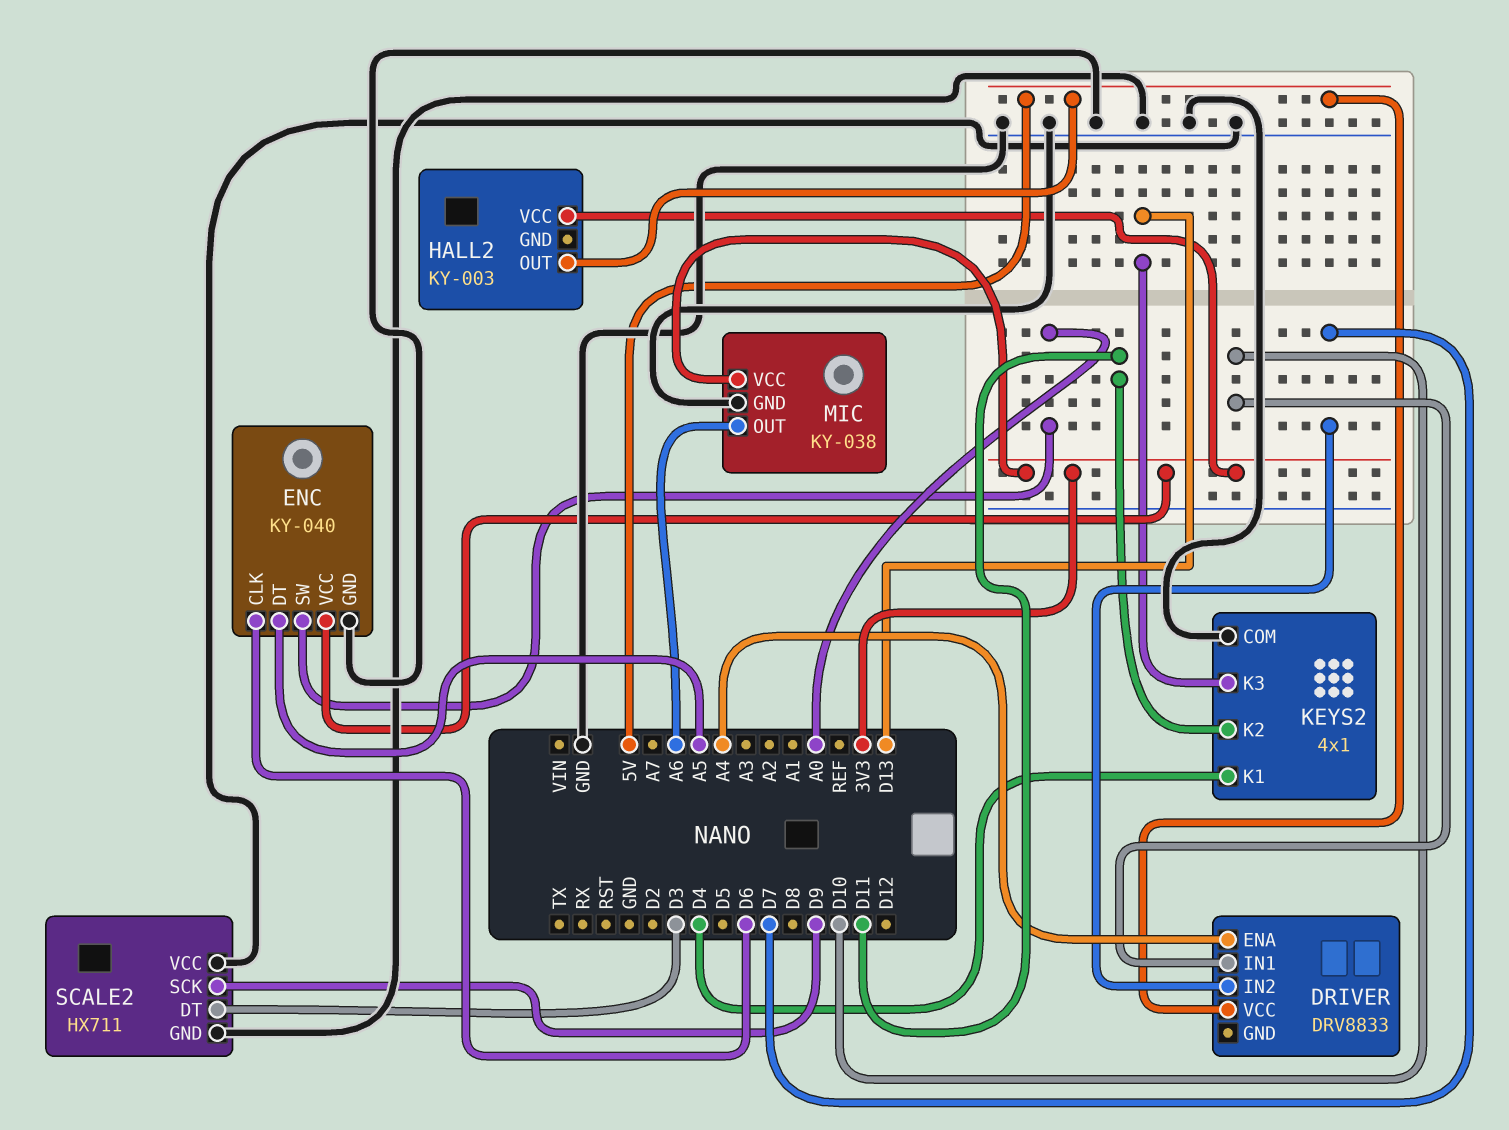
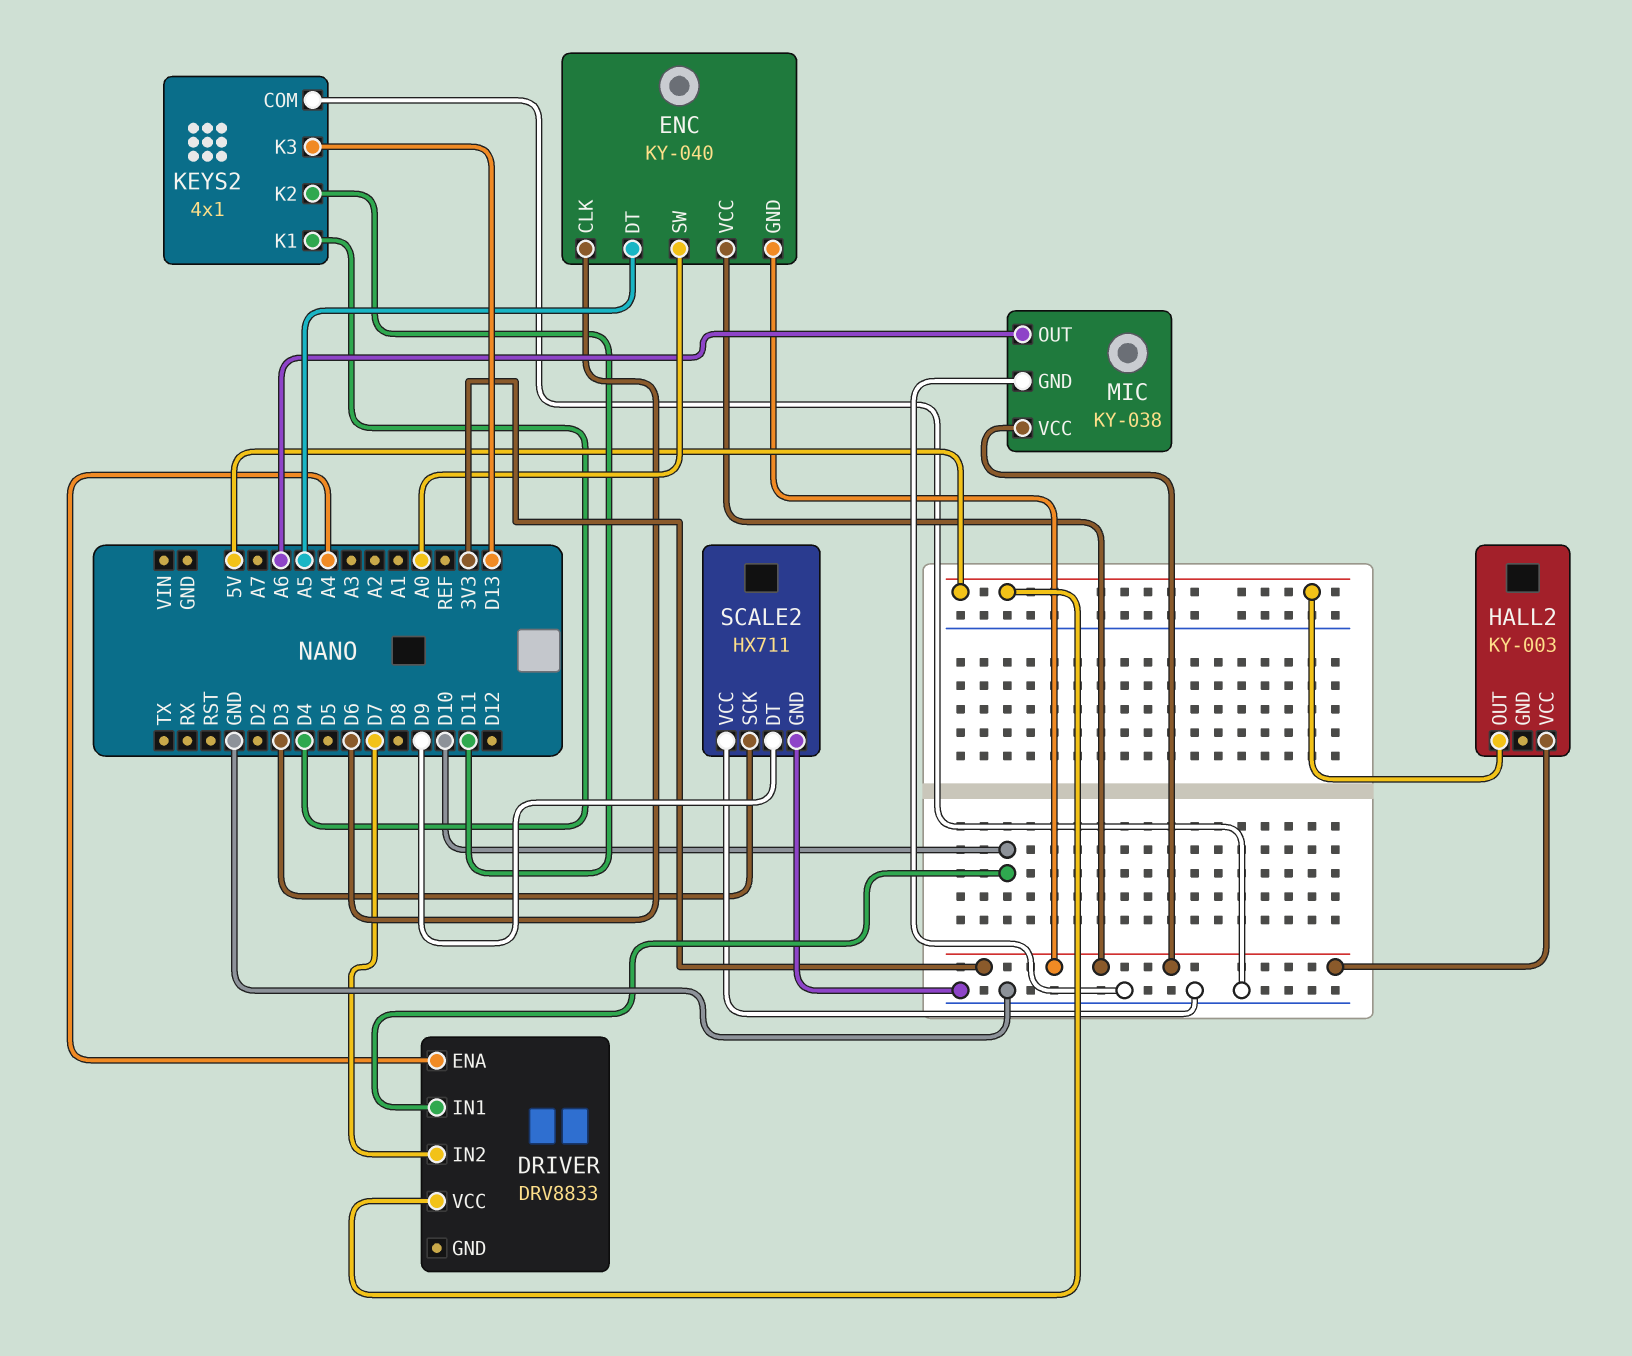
ENC pin GND: GND -> 3V3
SCALE2 pin DT: D3 -> D9
SCALE2 pin SCK: D9 -> D3

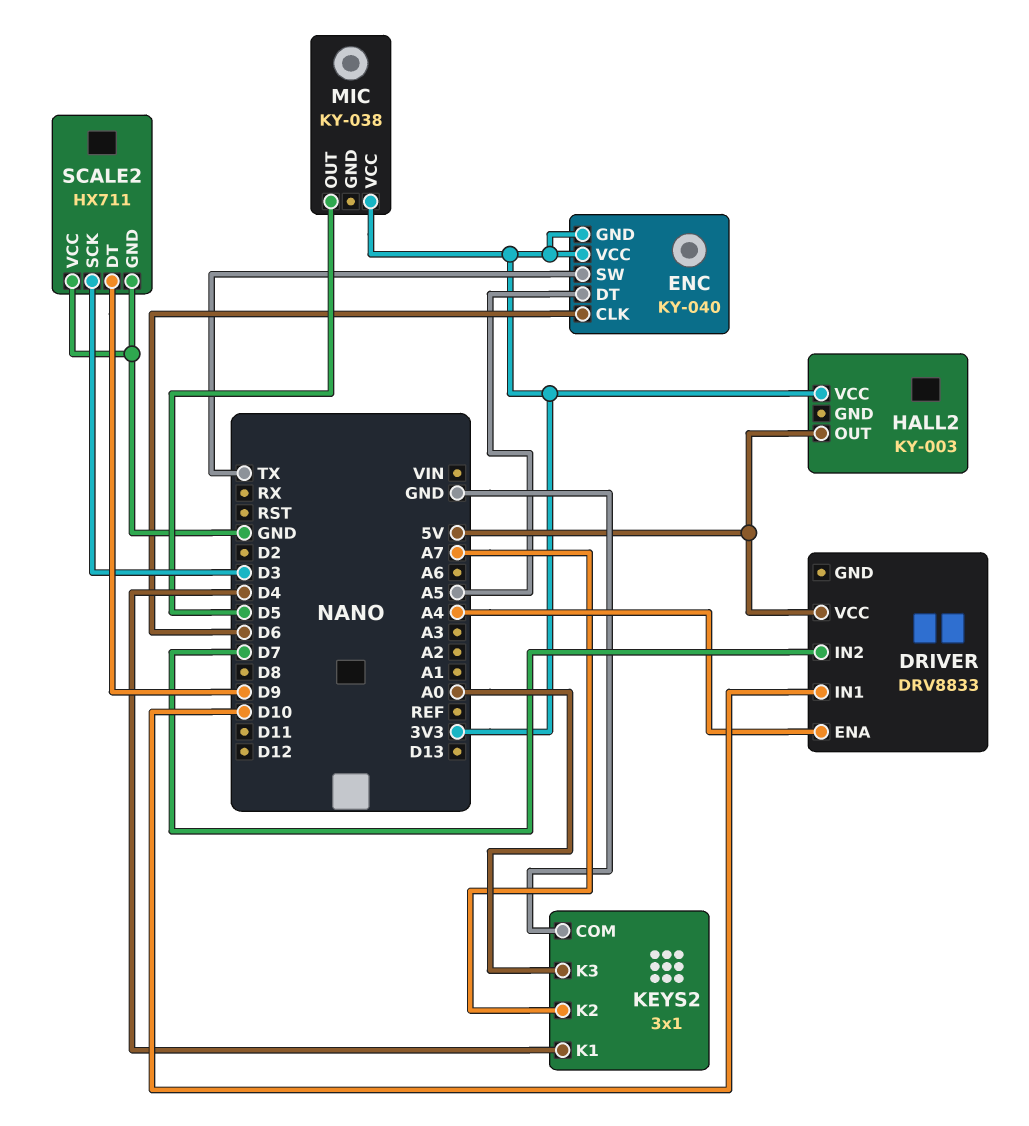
ENC pin SW: A0 -> TX
KEYS2: 4x1 -> 3x1
KEYS2 pin K2: D11 -> A7
KEYS2 pin K3: D13 -> A0
MIC pin GND: GND -> none
MIC pin OUT: A6 -> D5

